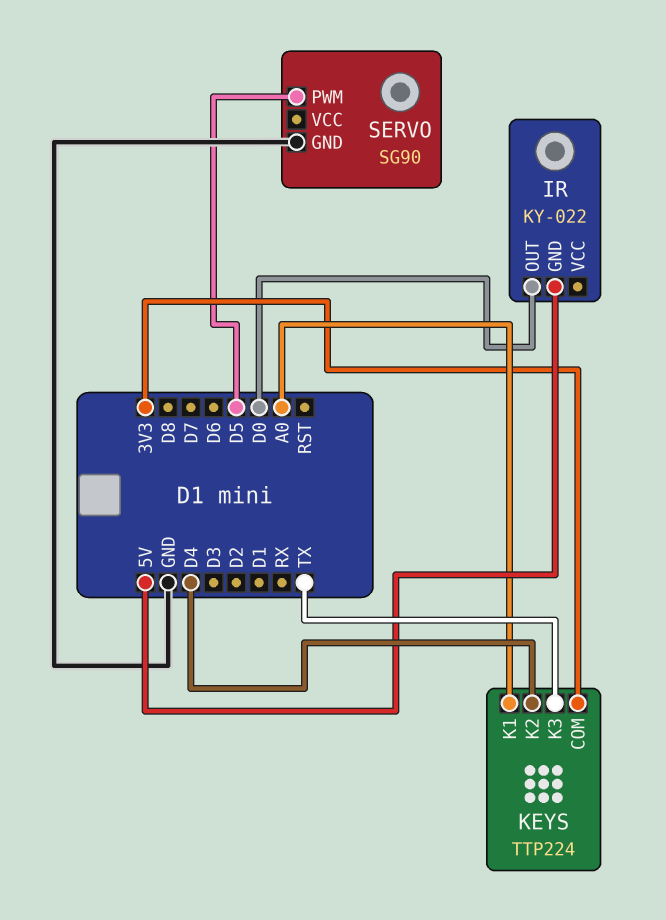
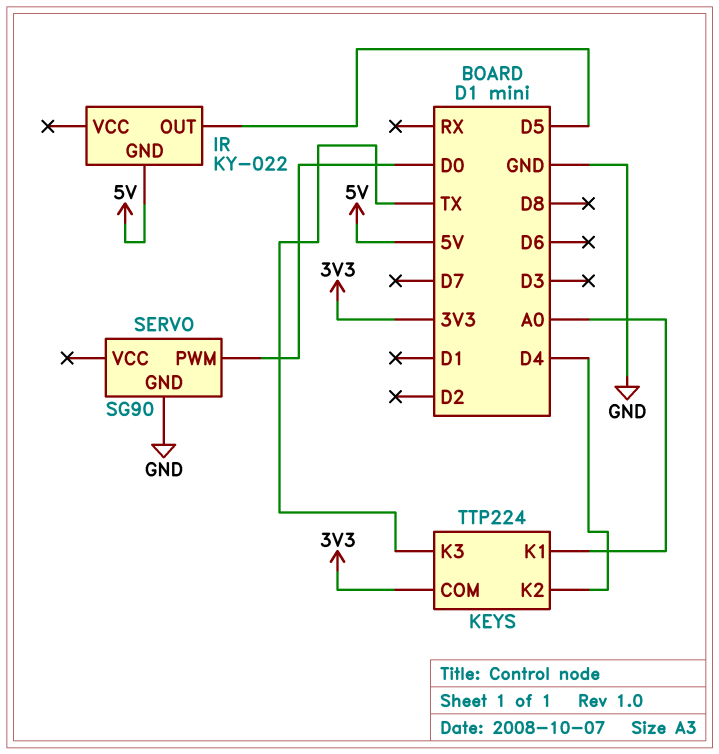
IR pin OUT: D0 -> D5
SERVO pin PWM: D5 -> D0

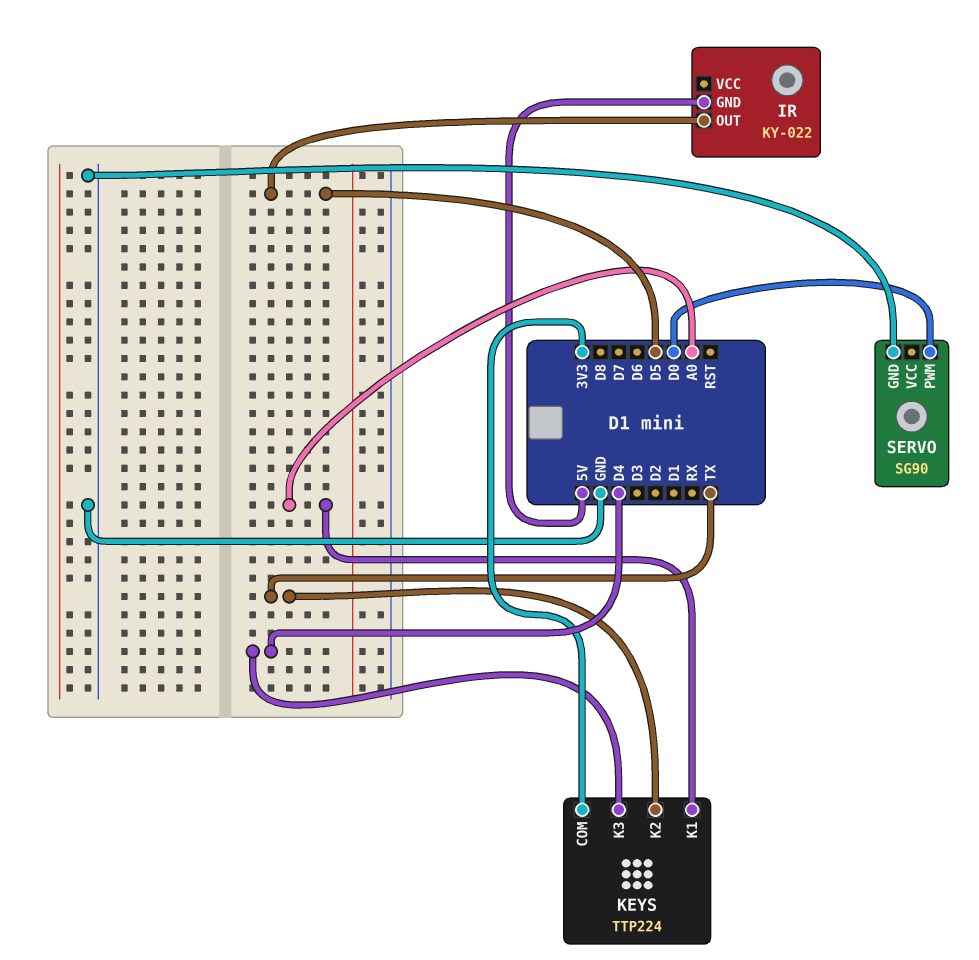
KEYS pin K2: D4 -> TX
KEYS pin K3: TX -> D4

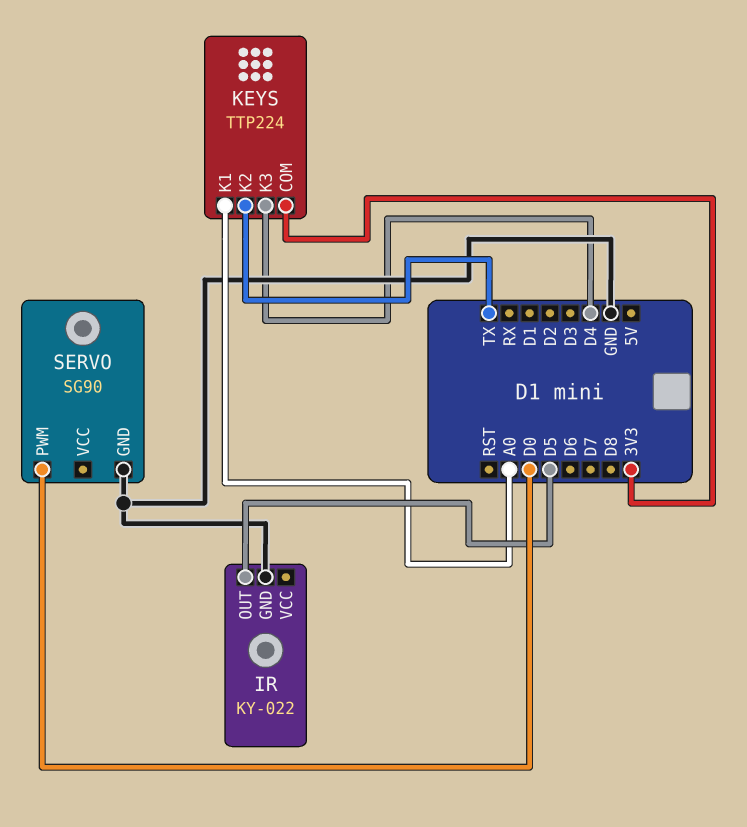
IR pin GND: 5V -> GND

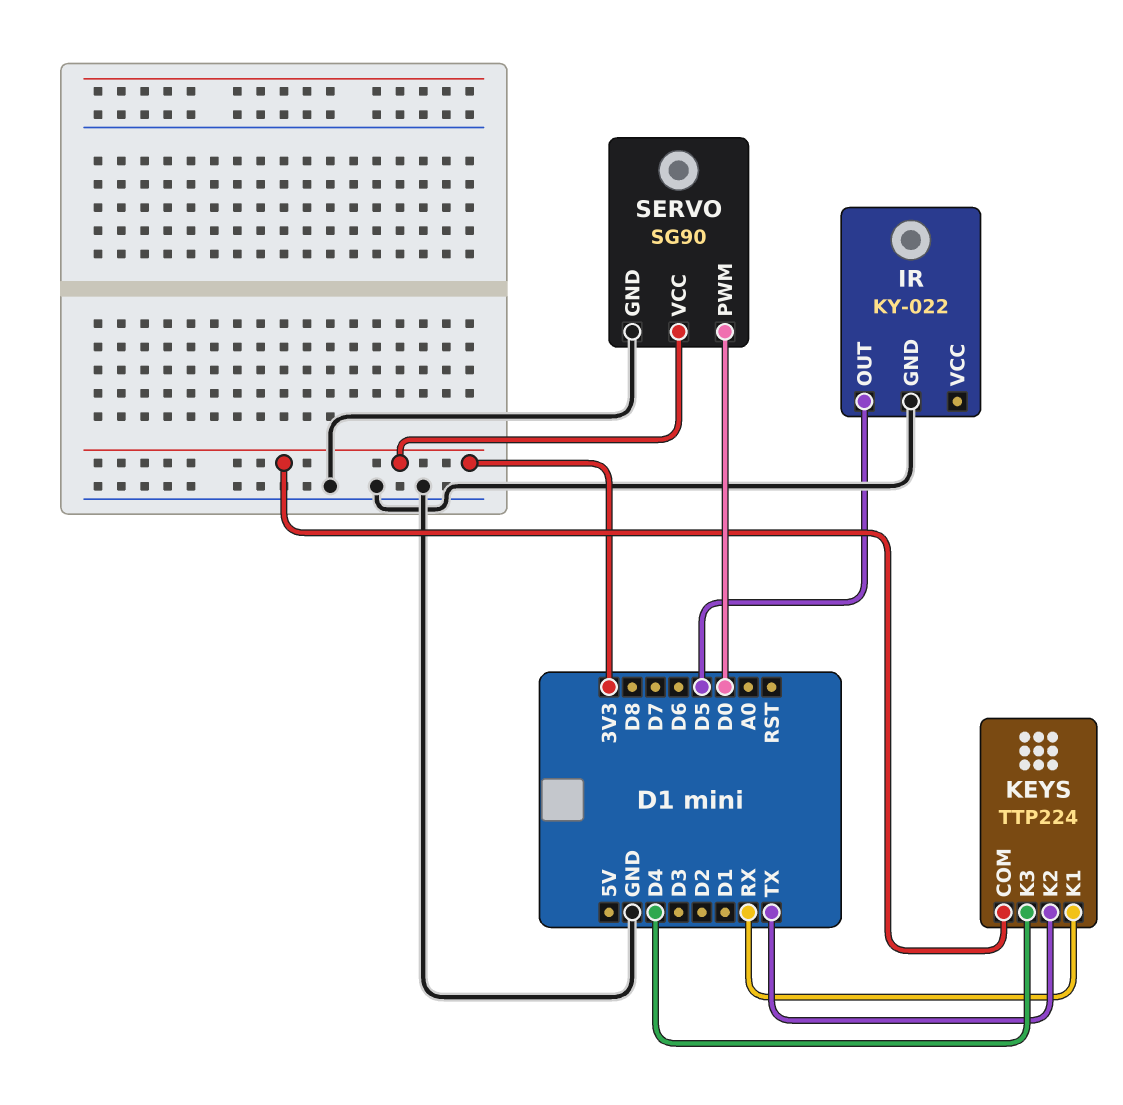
KEYS pin K1: A0 -> RX
SERVO pin VCC: none -> 3V3

